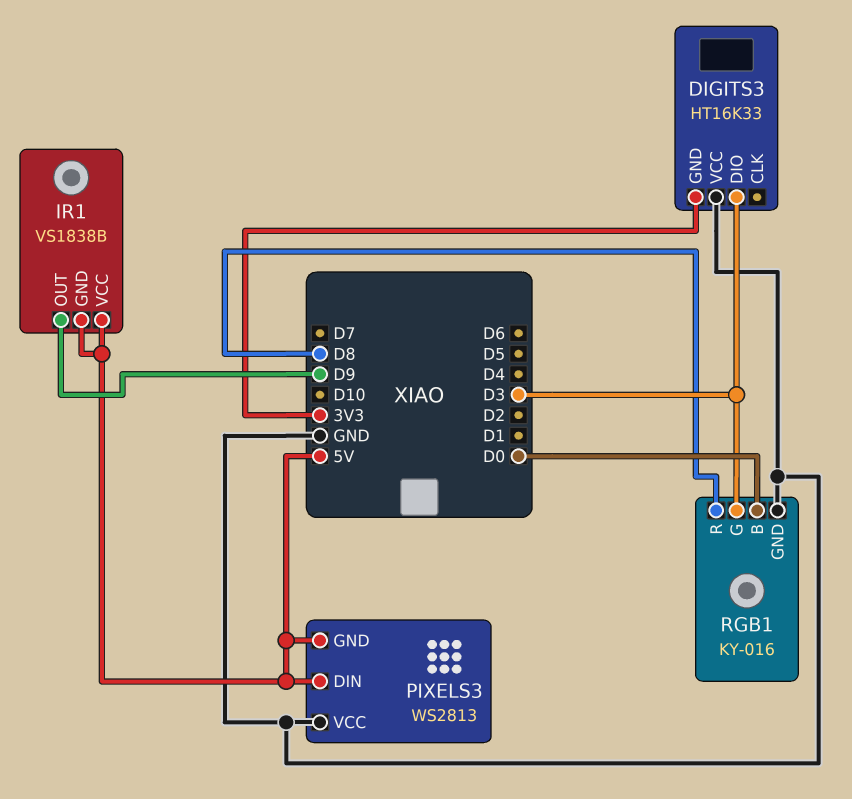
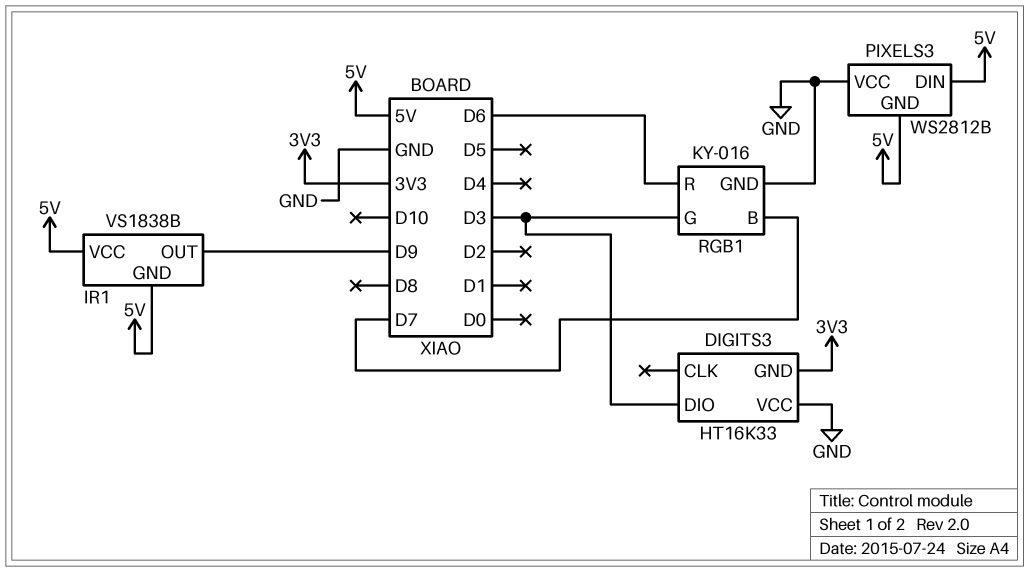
PIXELS3: WS2813 -> WS2812B
RGB1 pin B: D0 -> D7
RGB1 pin R: D8 -> D6

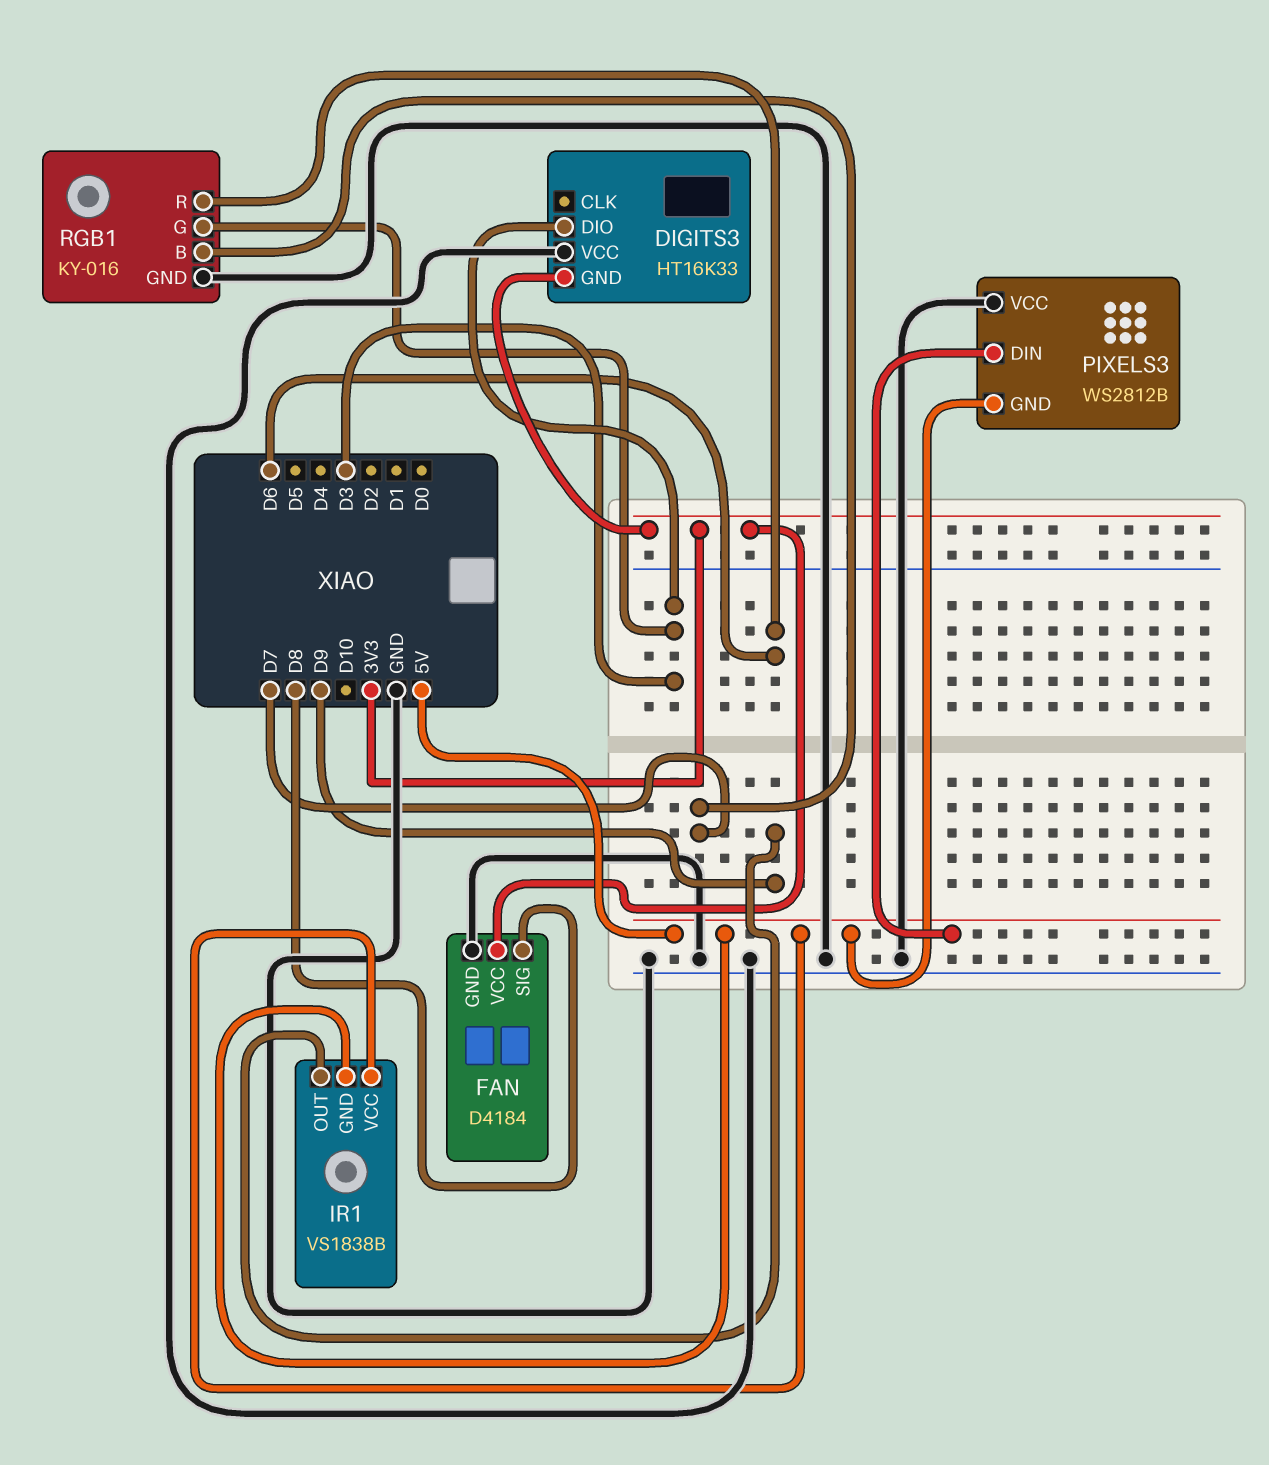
FAN: none -> D4184
FAN pin GND: none -> GND
FAN pin SIG: none -> D8
FAN pin VCC: none -> 3V3

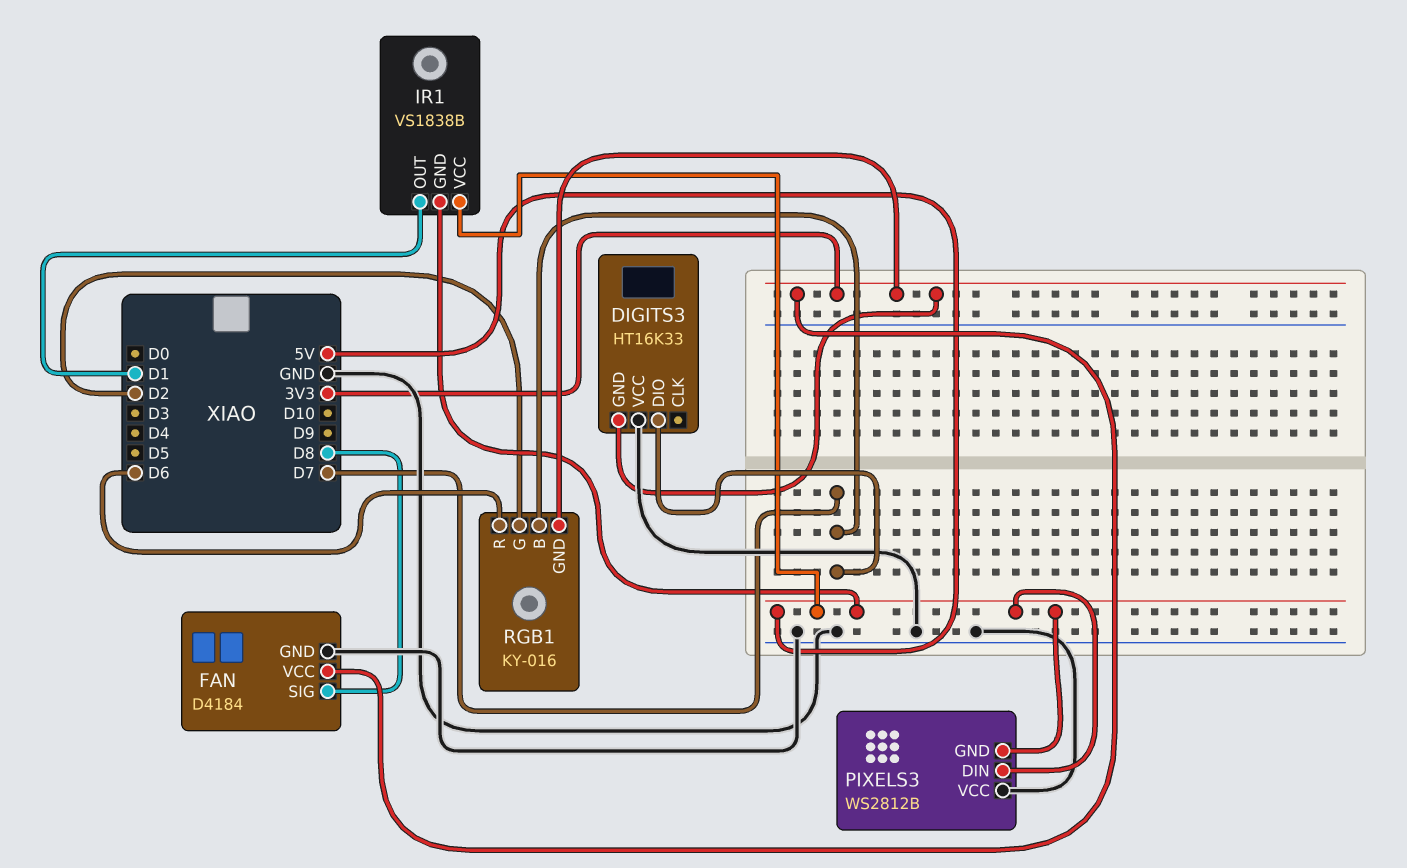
DIGITS3 pin DIO: D3 -> D7
IR1 pin OUT: D9 -> D1
RGB1 pin G: D3 -> D2
RGB1 pin GND: GND -> 3V3

